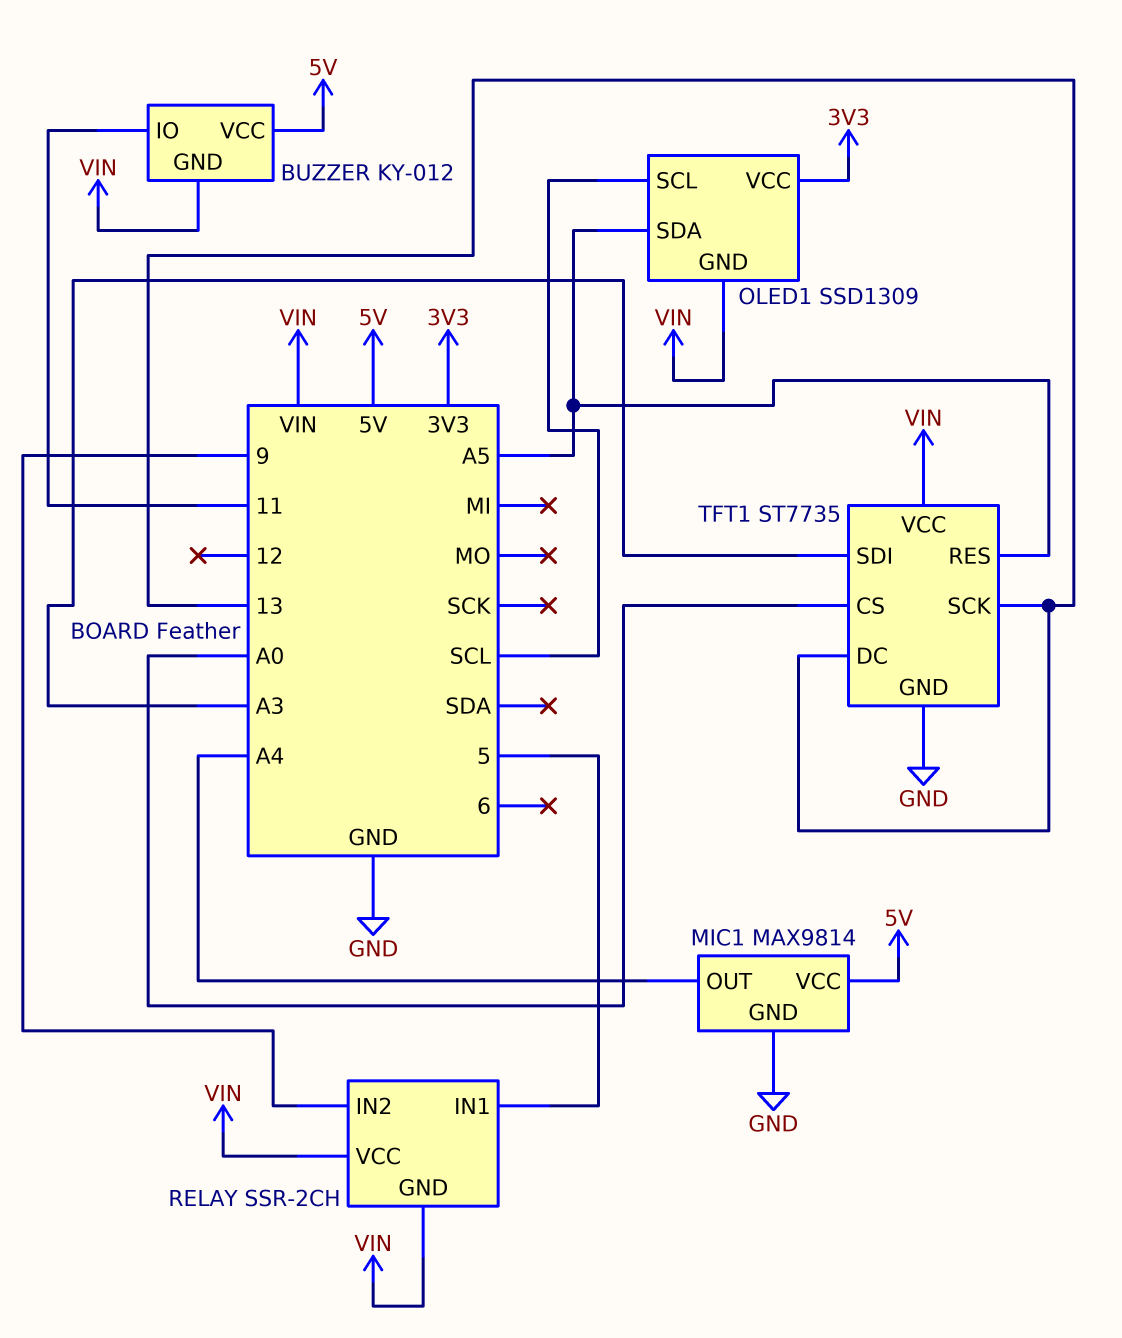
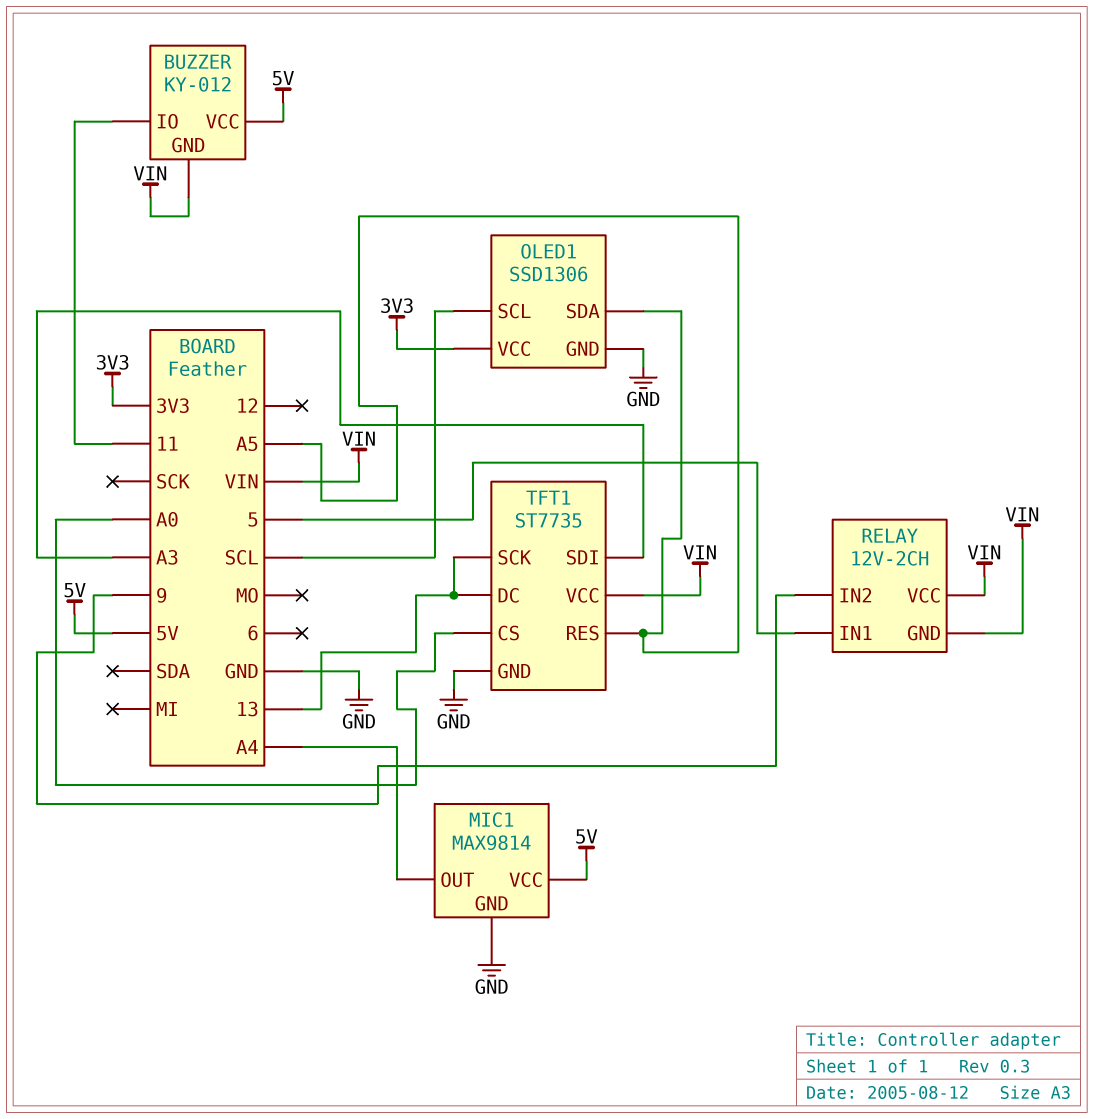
OLED1: SSD1309 -> SSD1306
OLED1 pin GND: VIN -> GND
RELAY: SSR-2CH -> 12V-2CH

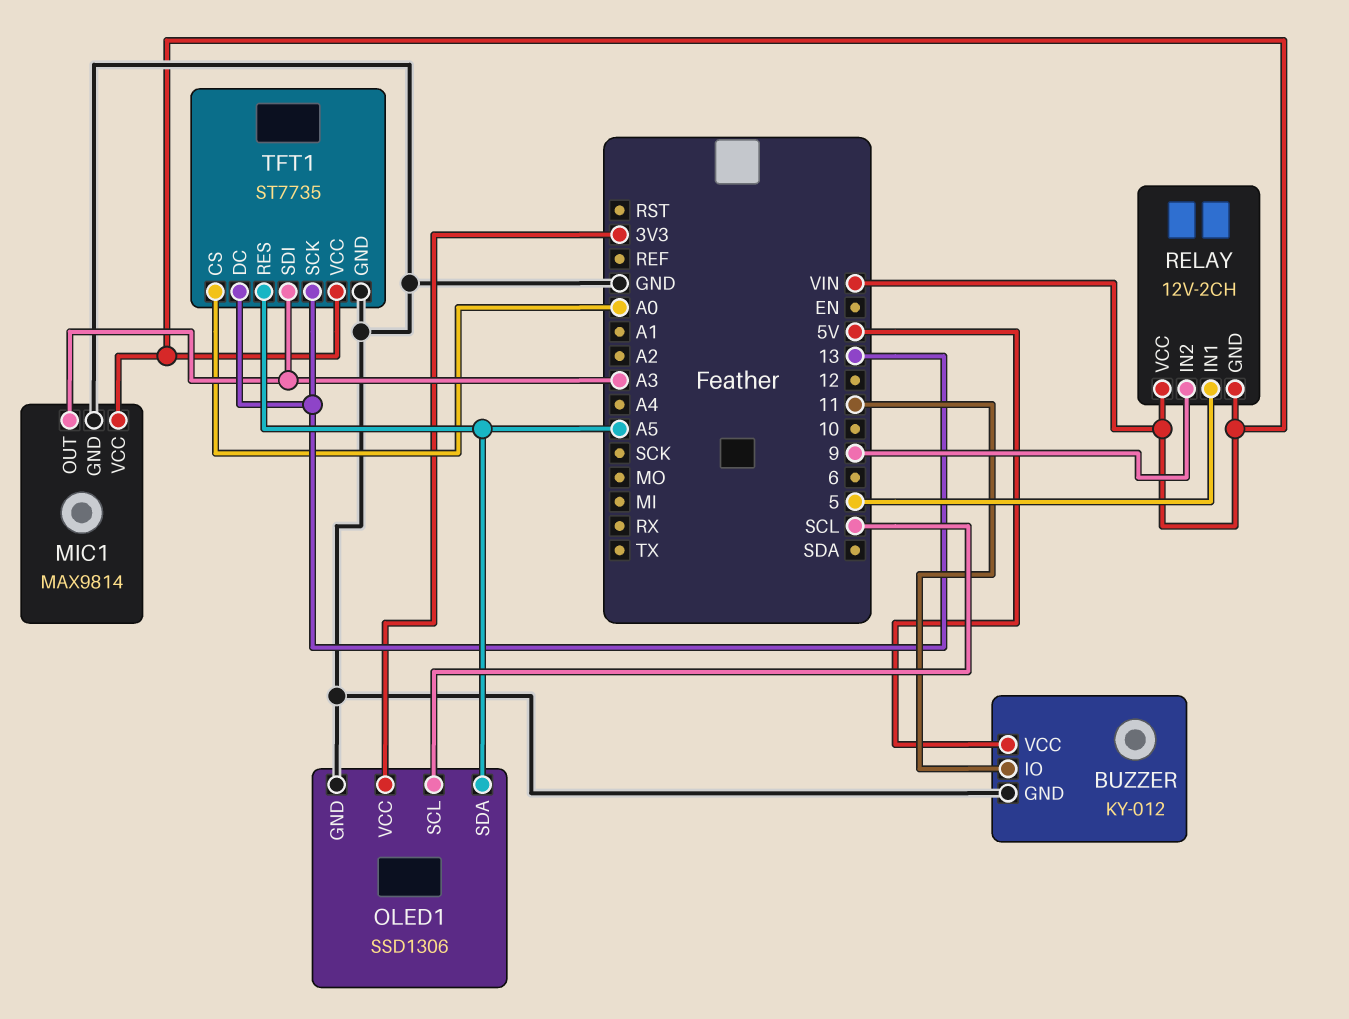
BUZZER pin GND: VIN -> GND
MIC1 pin OUT: A4 -> A3
MIC1 pin VCC: 5V -> VIN

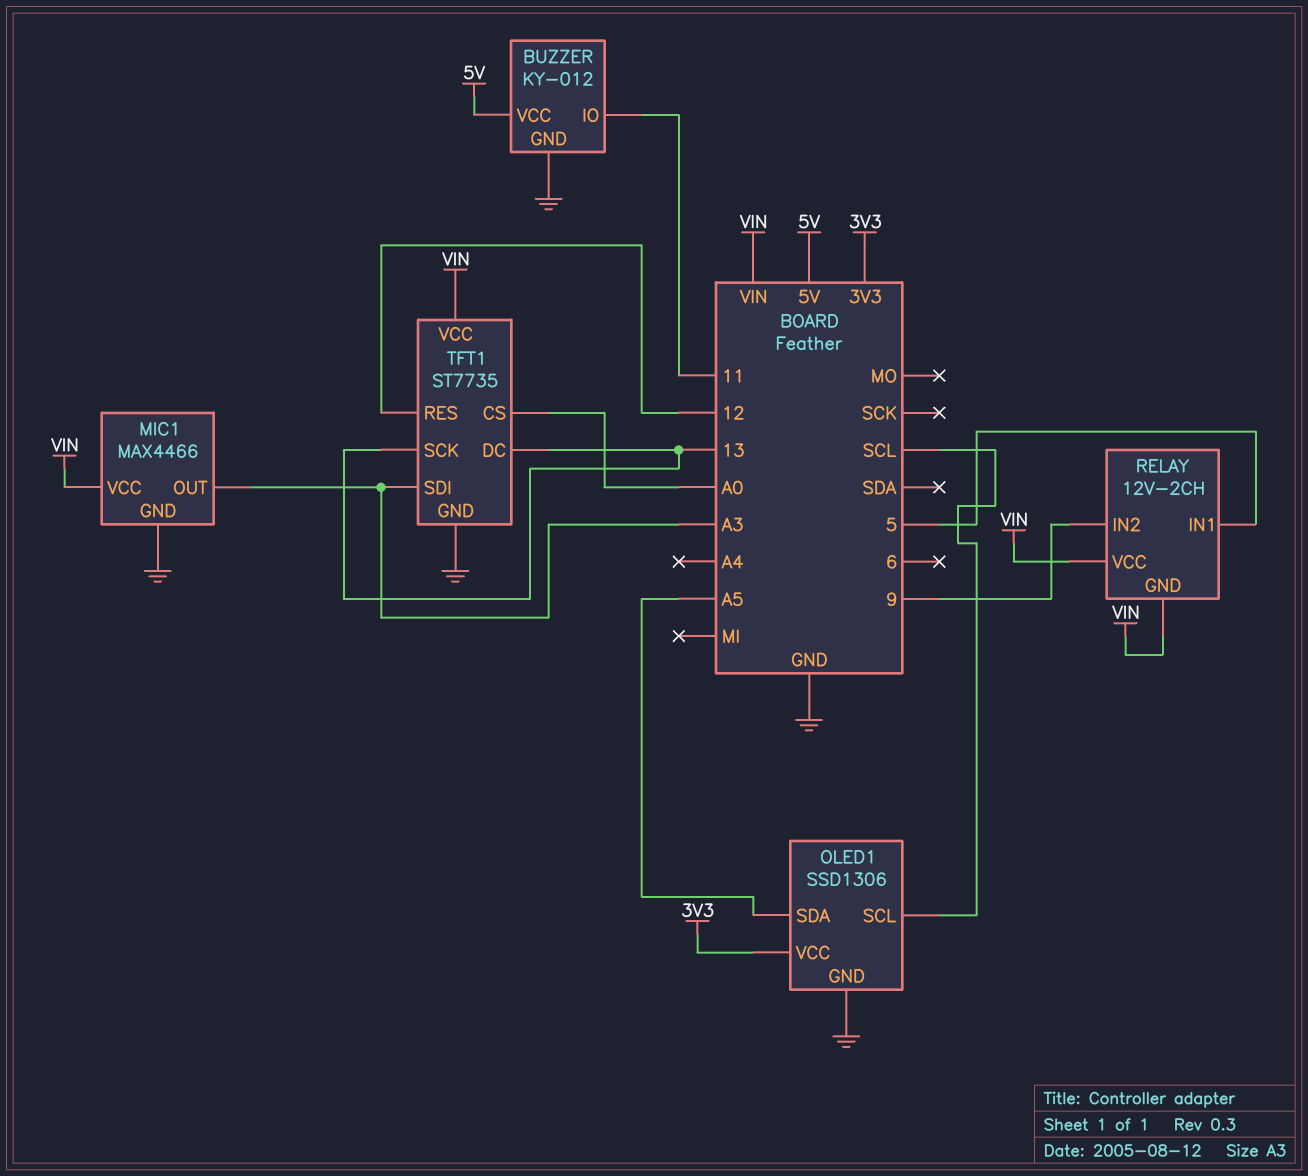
MIC1: MAX9814 -> MAX4466
TFT1 pin RES: A5 -> 12

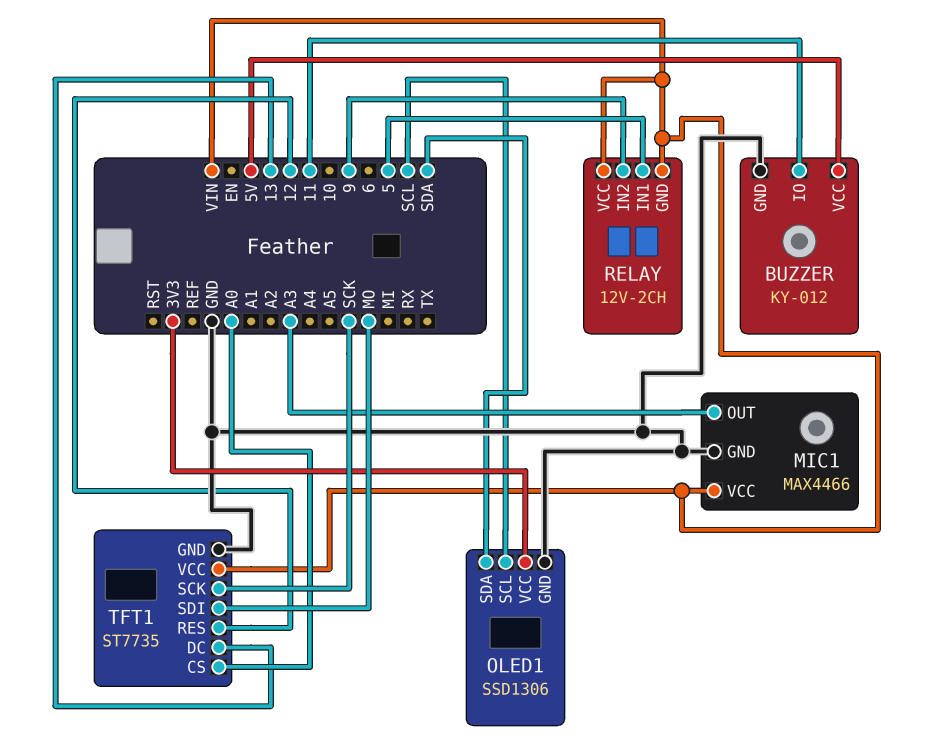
OLED1 pin SDA: A5 -> SDA
TFT1 pin SCK: 13 -> SCK
TFT1 pin SDI: A3 -> MO

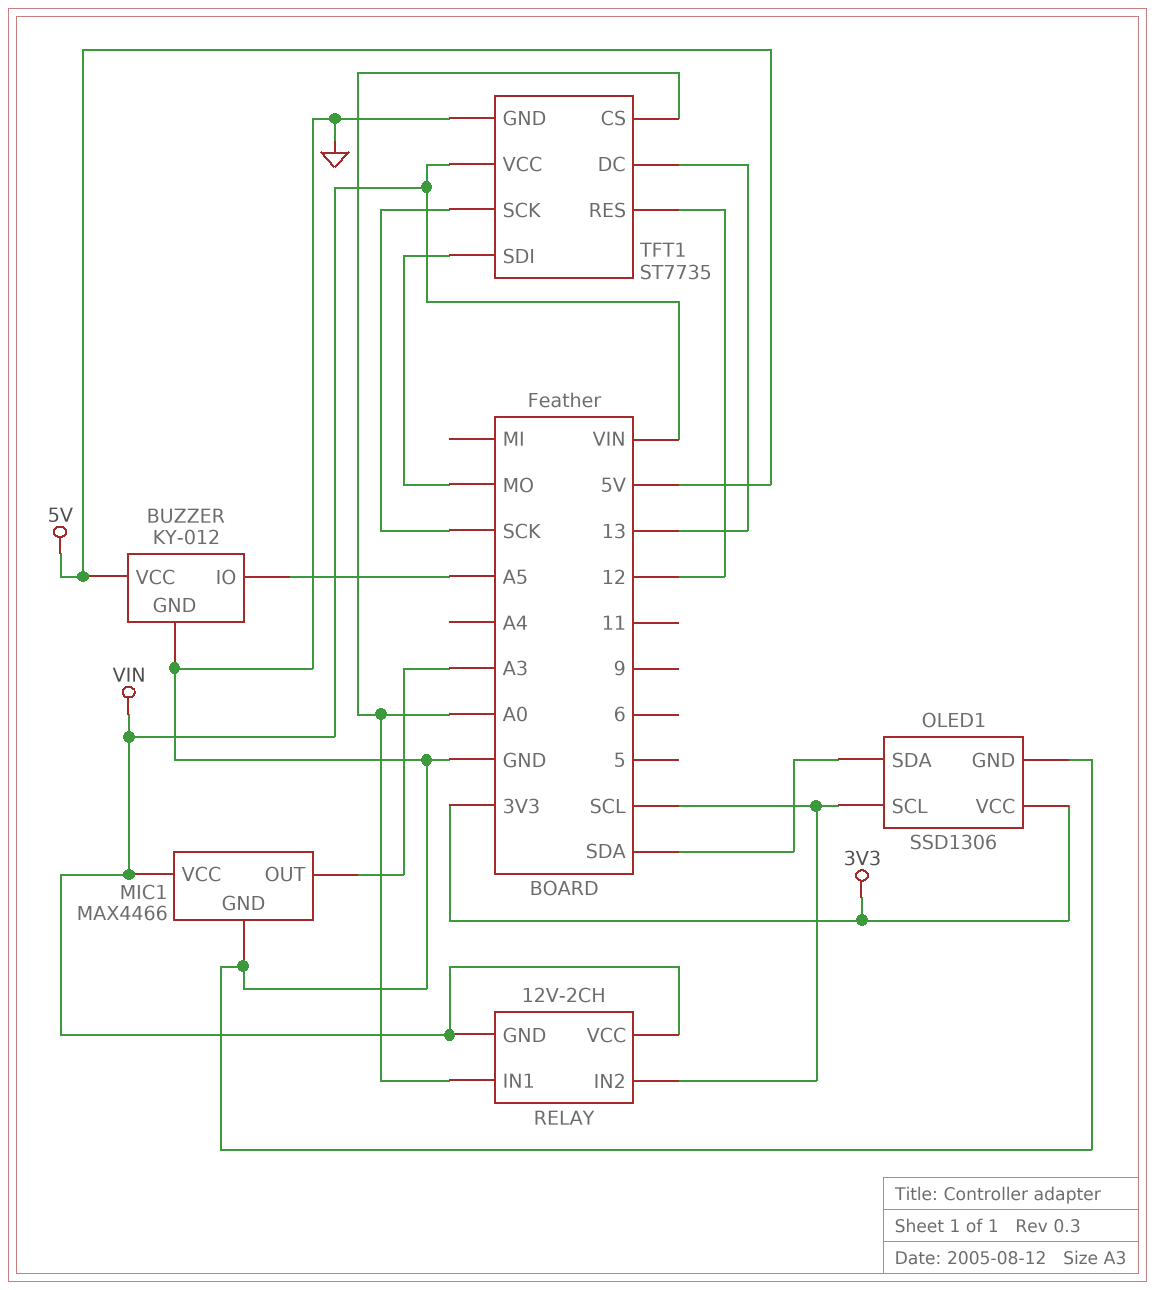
BUZZER pin IO: 11 -> A5
RELAY pin IN1: 5 -> A0
RELAY pin IN2: 9 -> SCL

